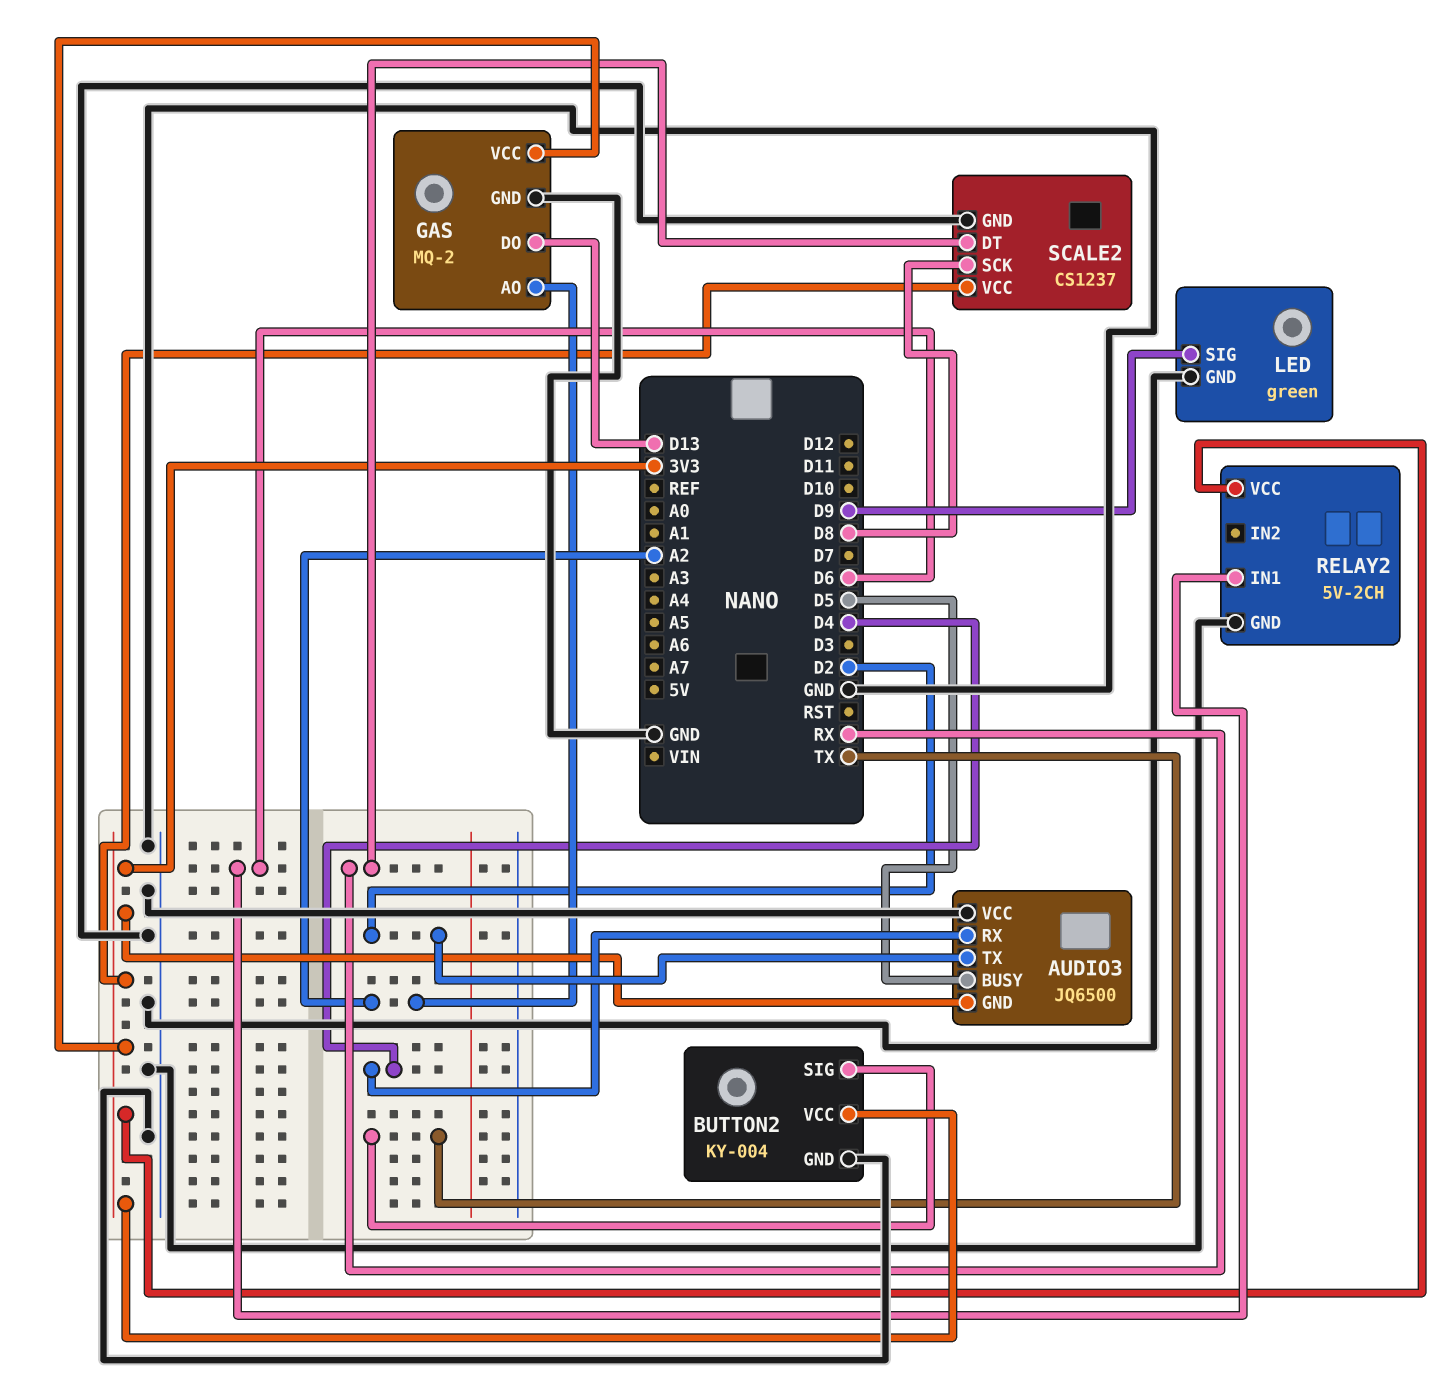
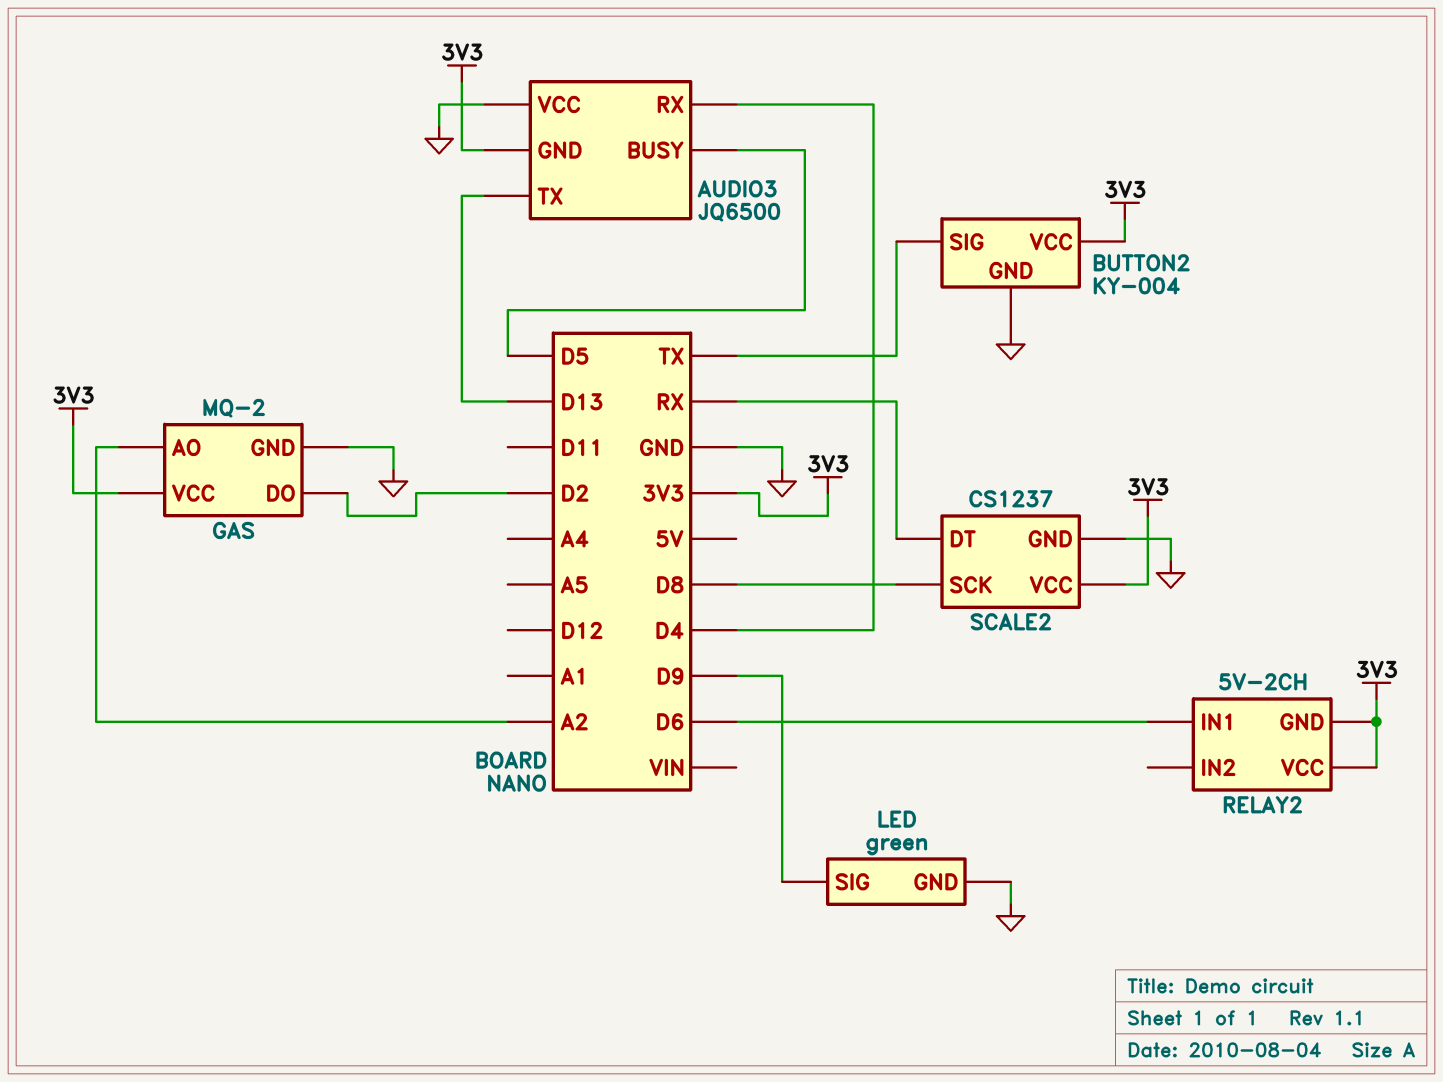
AUDIO3 pin TX: D2 -> D13
GAS pin DO: D13 -> D2
RELAY2 pin GND: GND -> 3V3

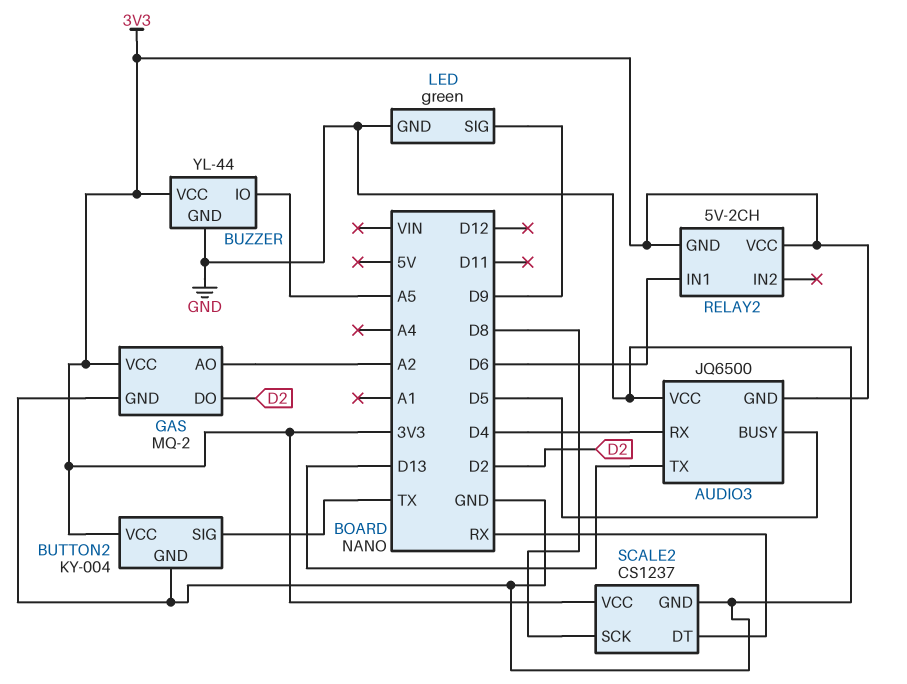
BUZZER: none -> YL-44
BUZZER pin GND: none -> GND
BUZZER pin IO: none -> A5
BUZZER pin VCC: none -> 3V3

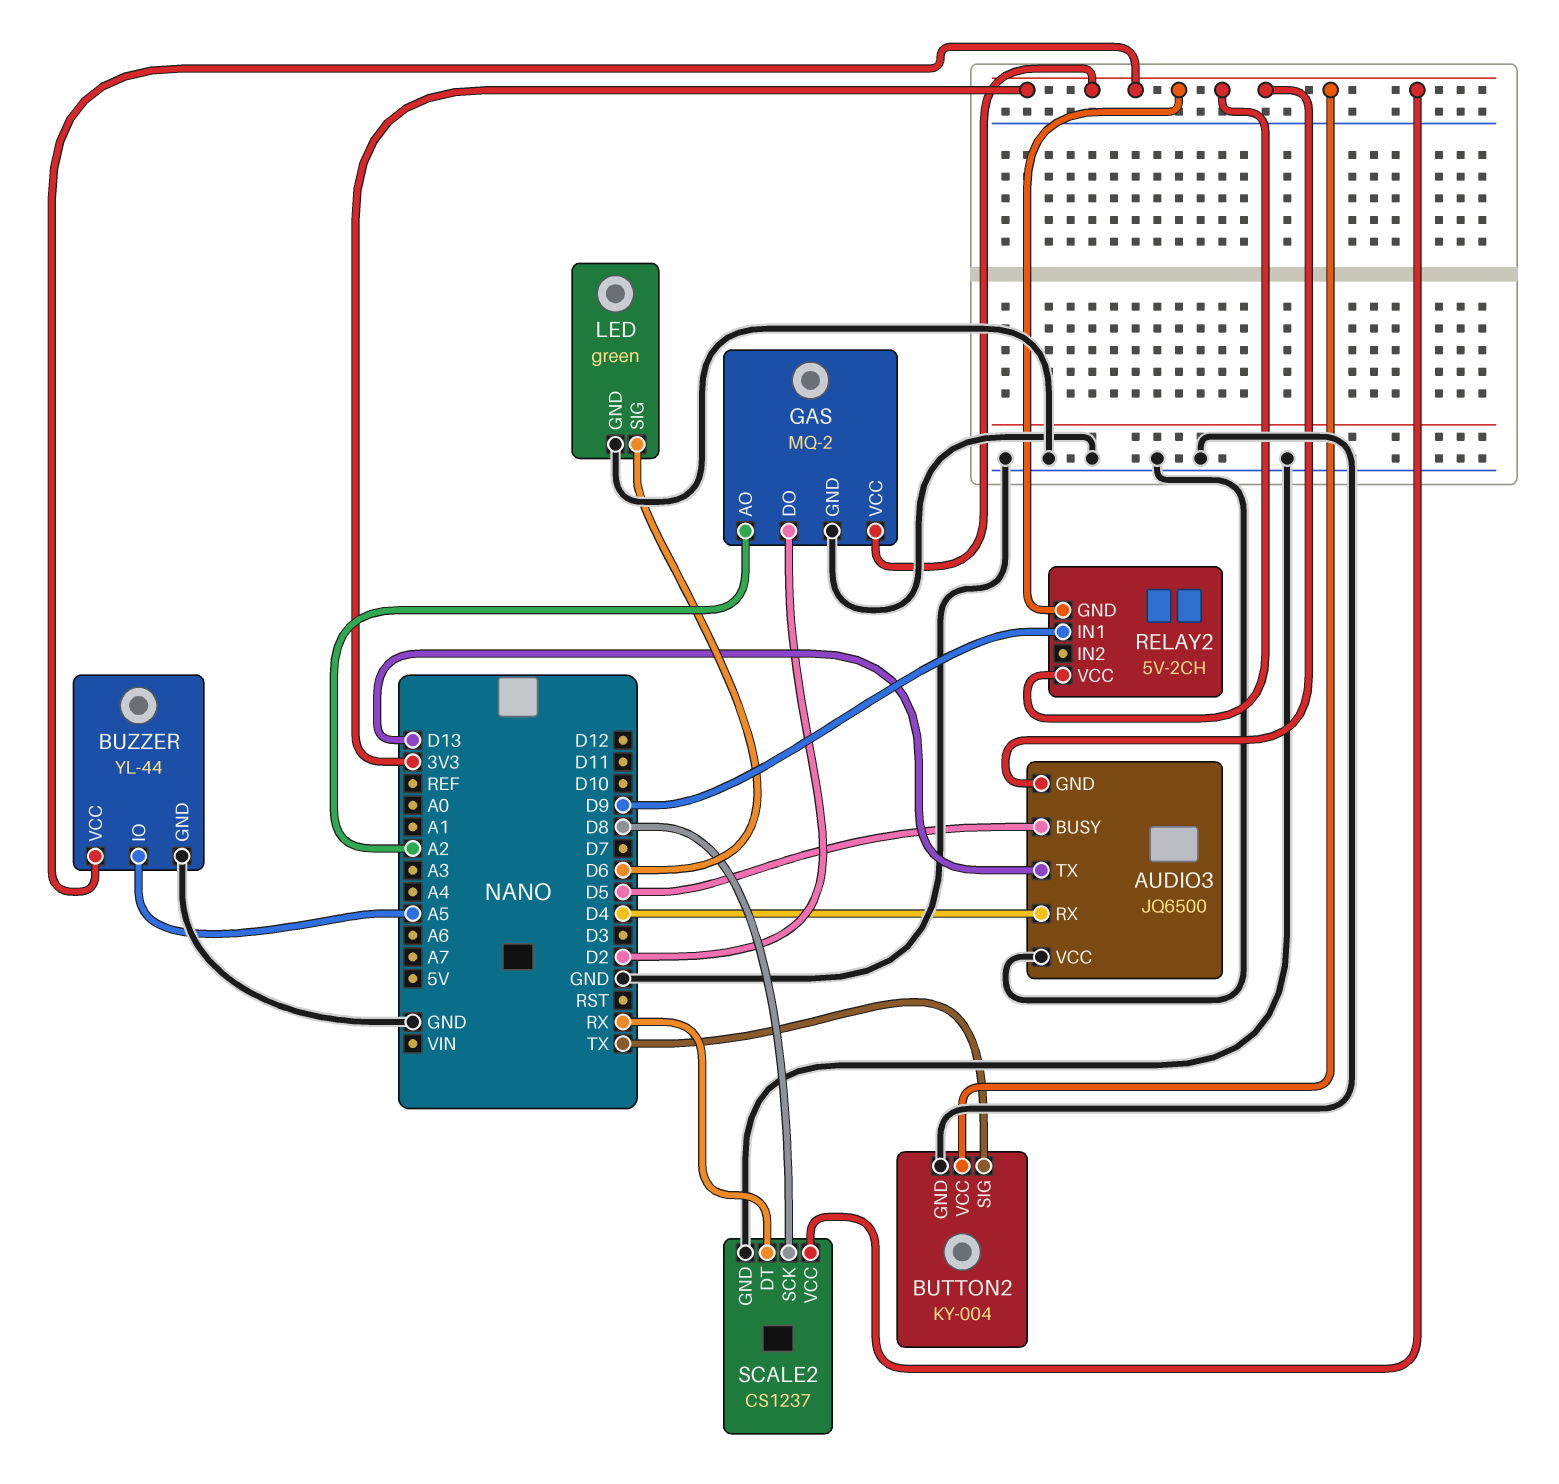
LED pin SIG: D9 -> D6
RELAY2 pin IN1: D6 -> D9

